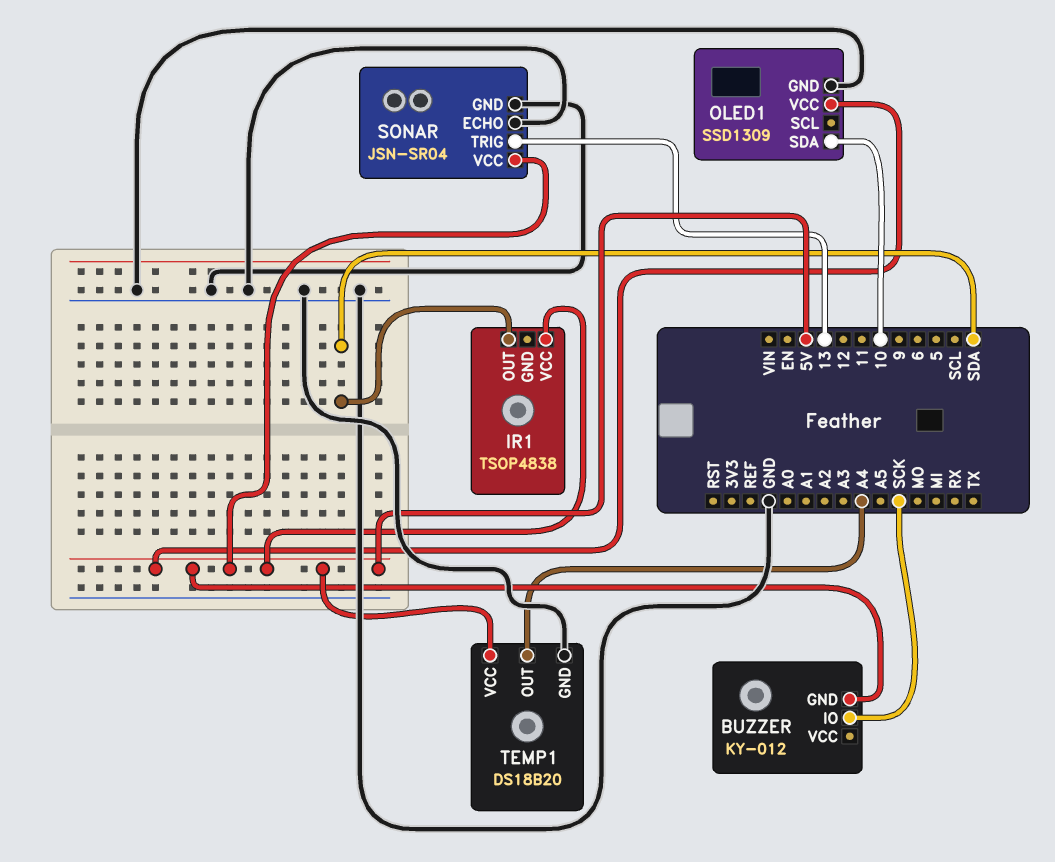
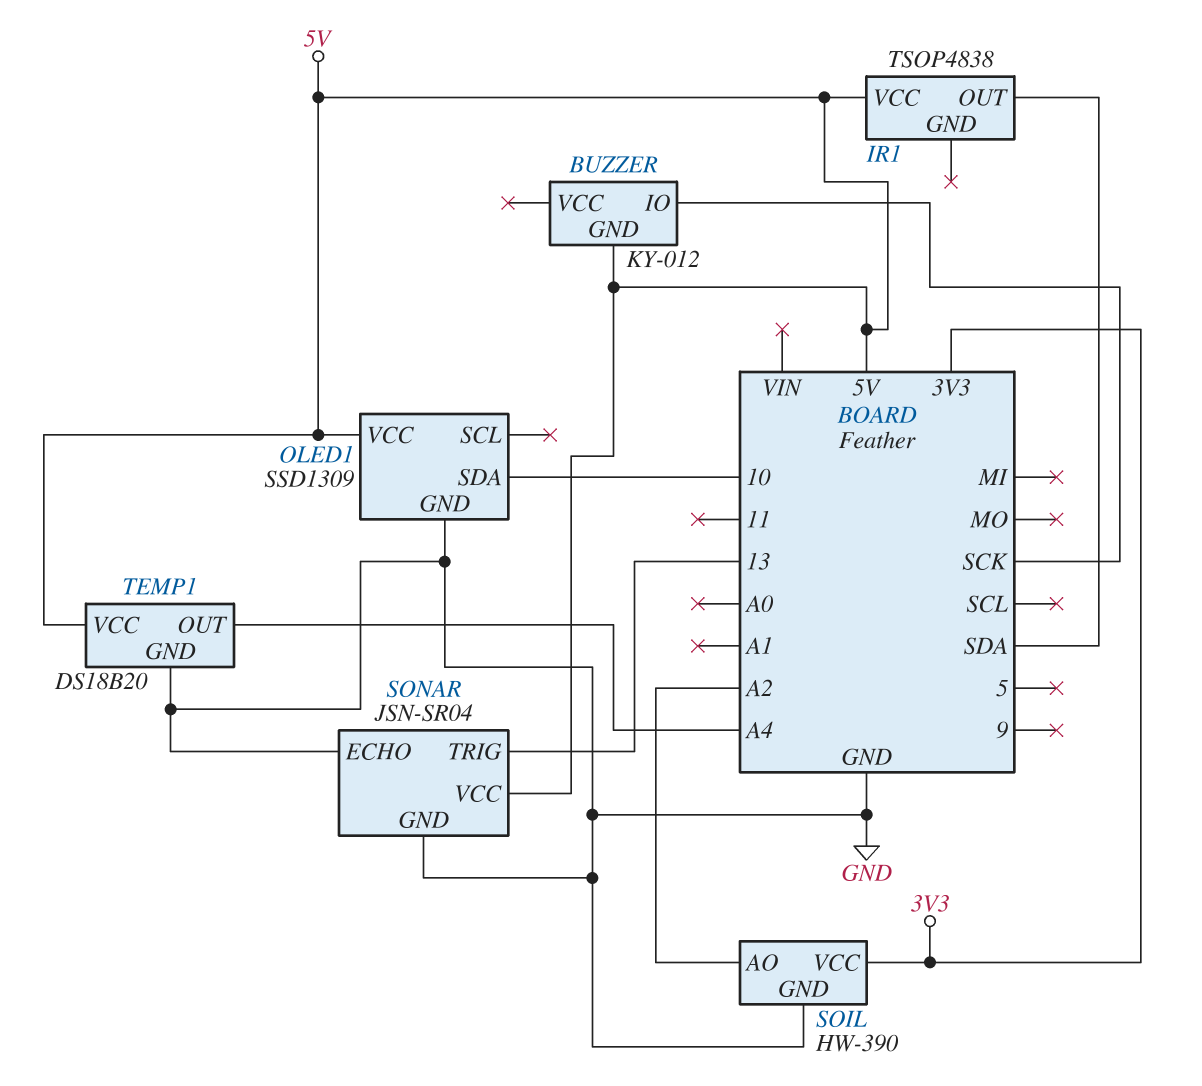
SOIL: none -> HW-390
SOIL pin AO: none -> A2
SOIL pin GND: none -> GND
SOIL pin VCC: none -> 3V3

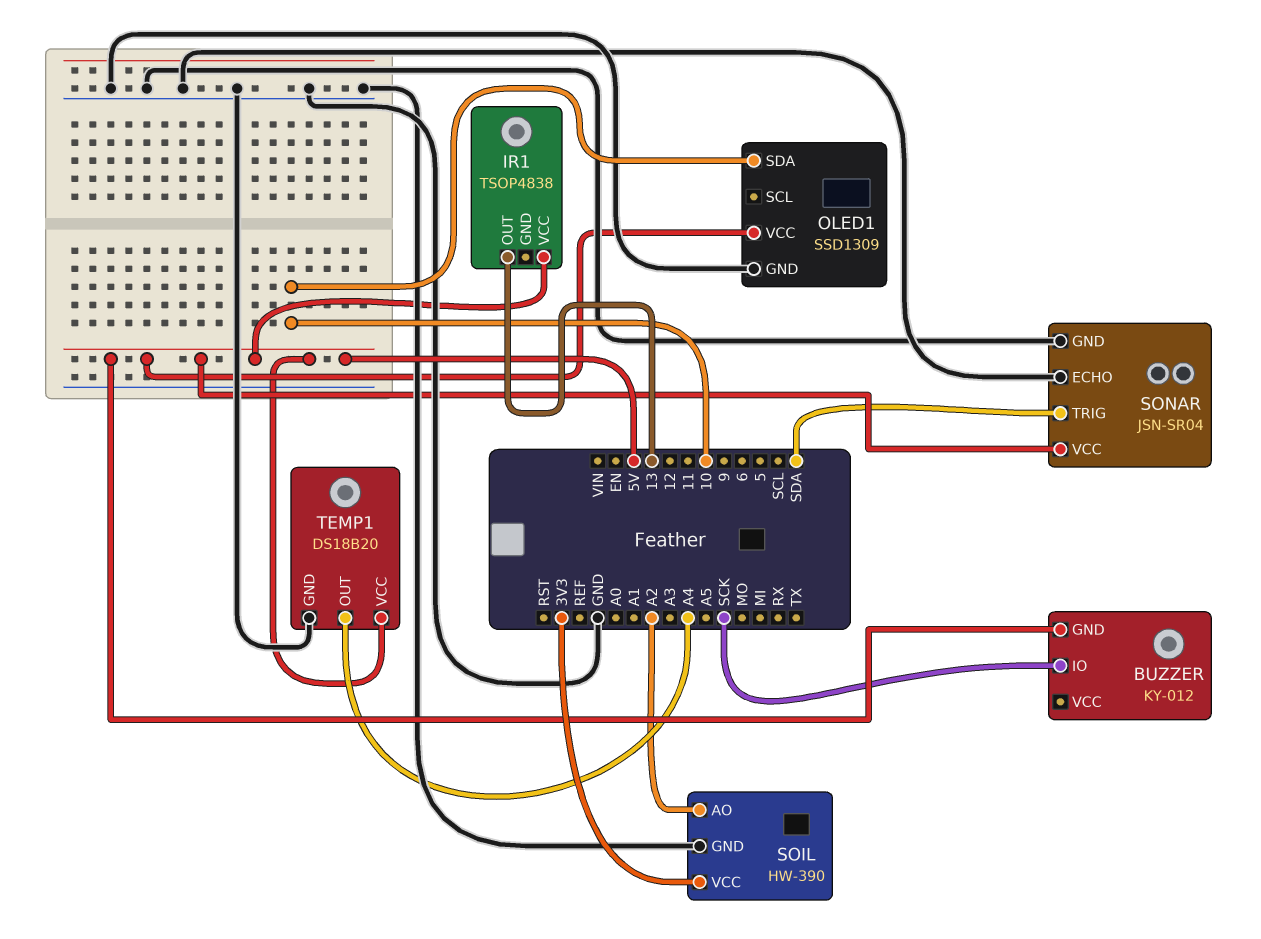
IR1 pin OUT: SDA -> 13
SONAR pin TRIG: 13 -> SDA

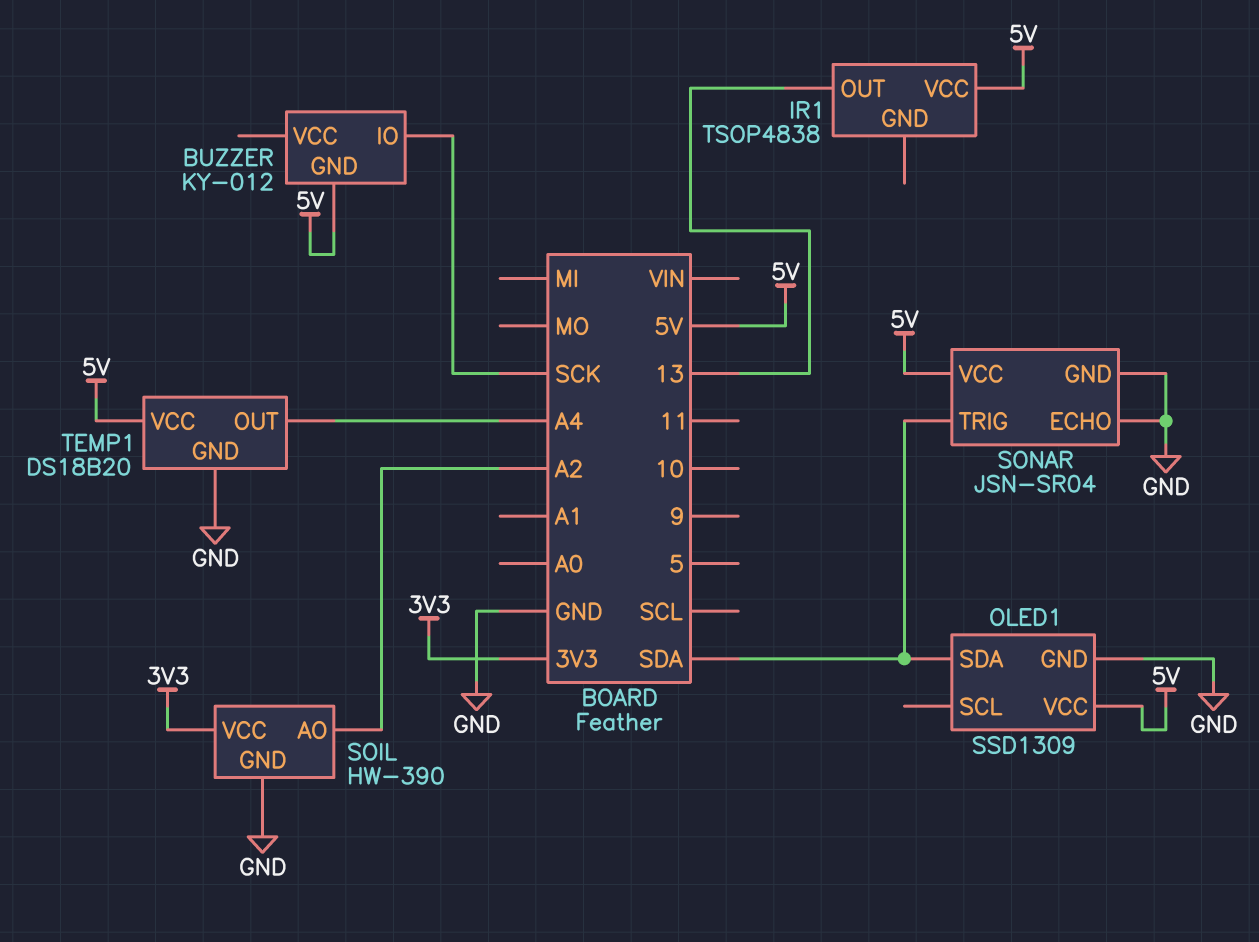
OLED1 pin SDA: 10 -> SDA

